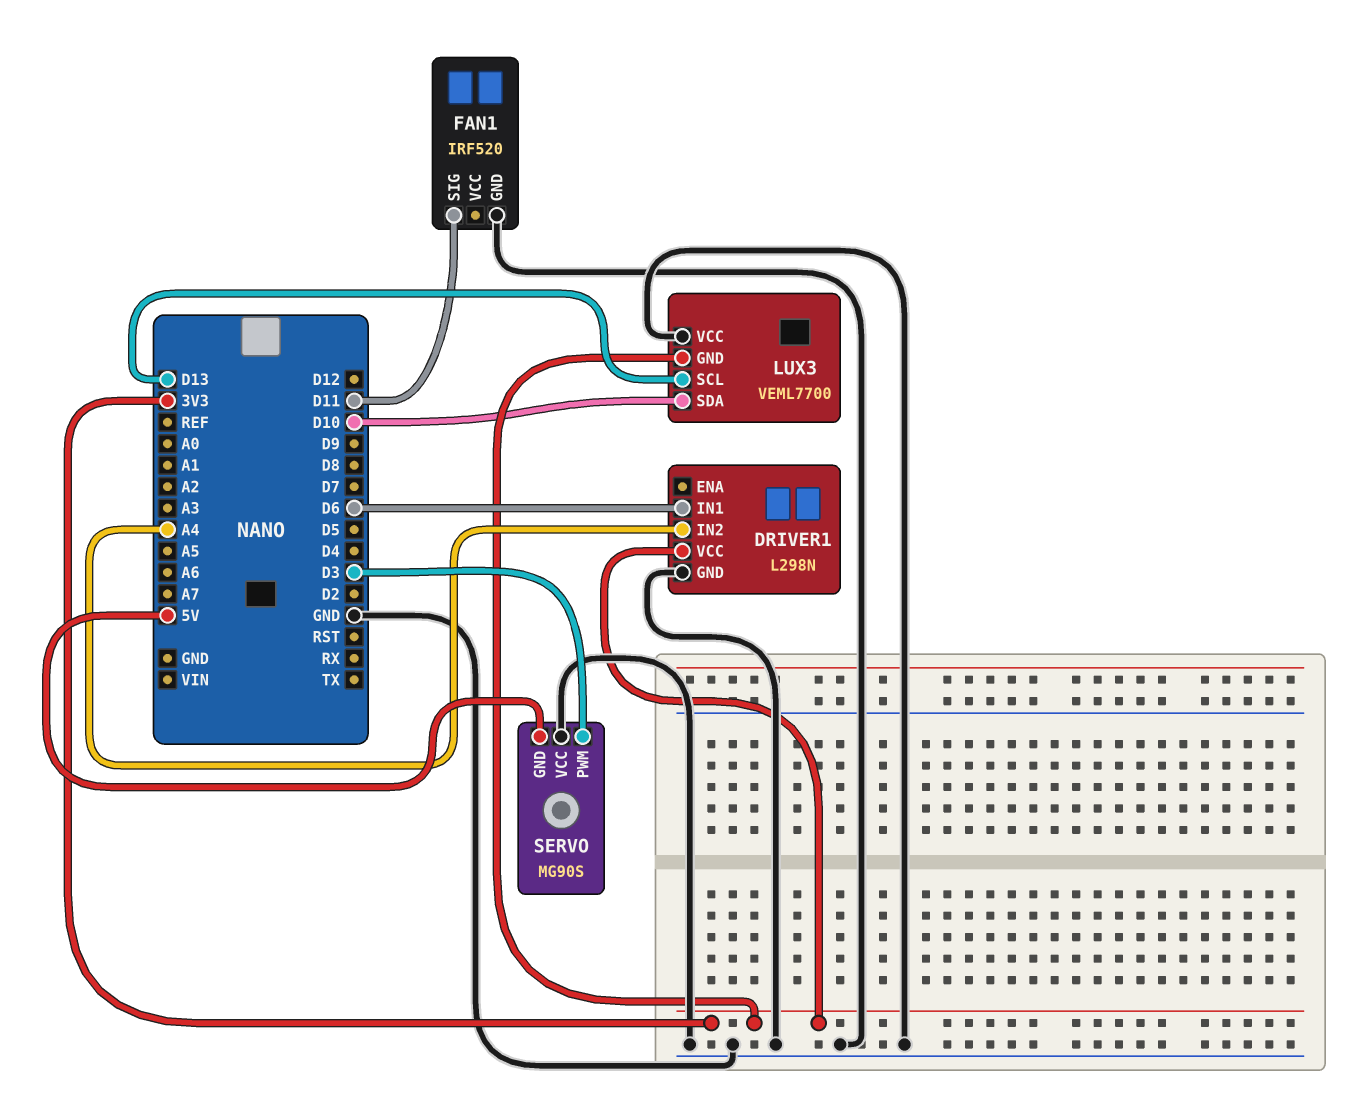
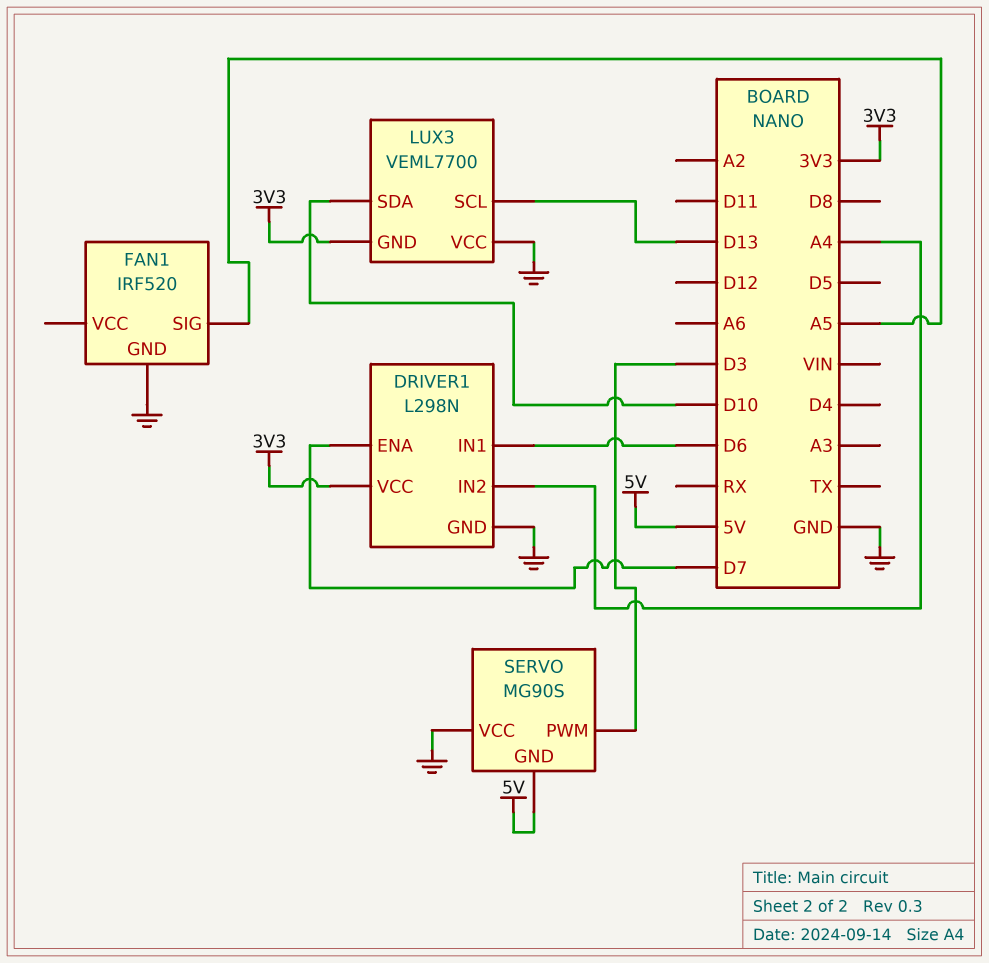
DRIVER1 pin ENA: none -> D7
FAN1 pin SIG: D11 -> A5

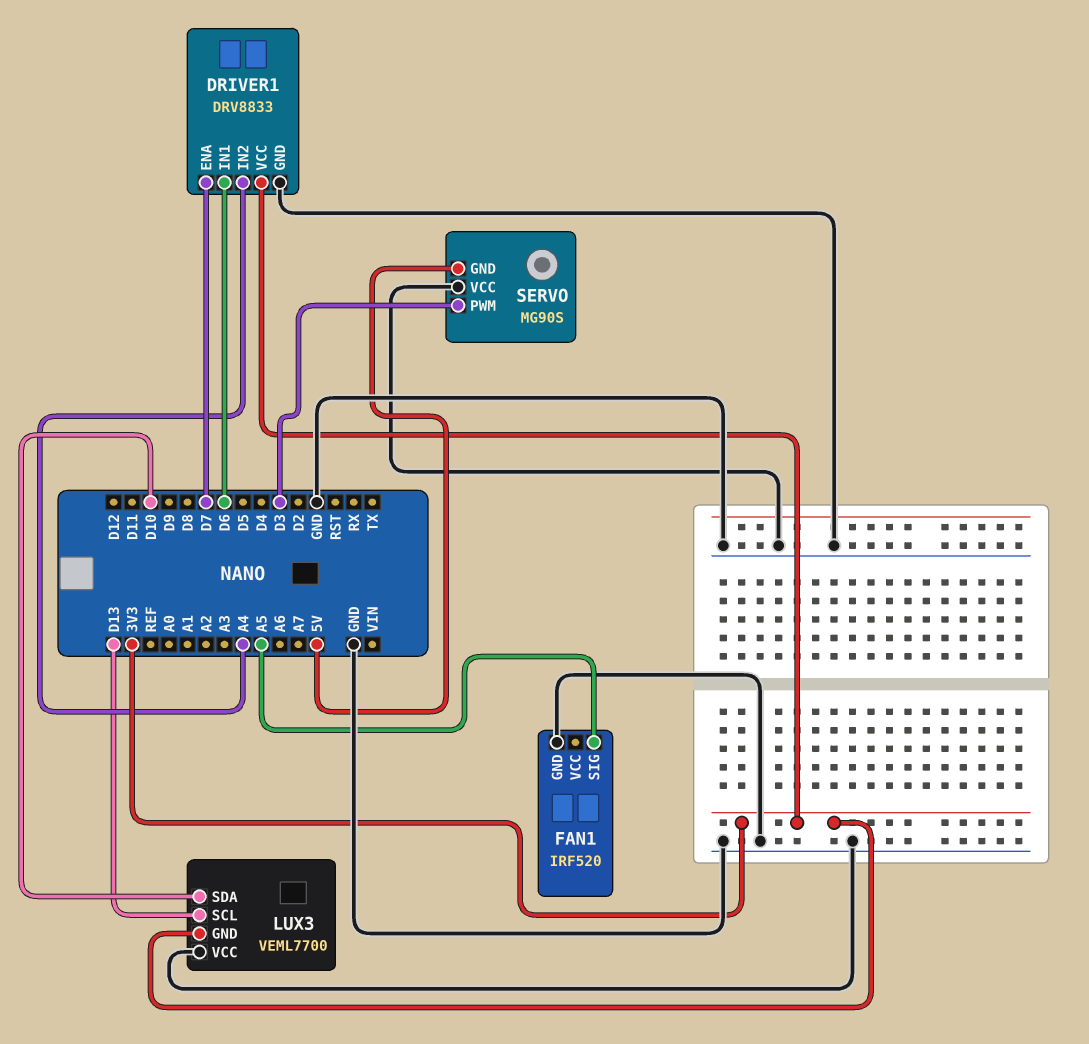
DRIVER1: L298N -> DRV8833

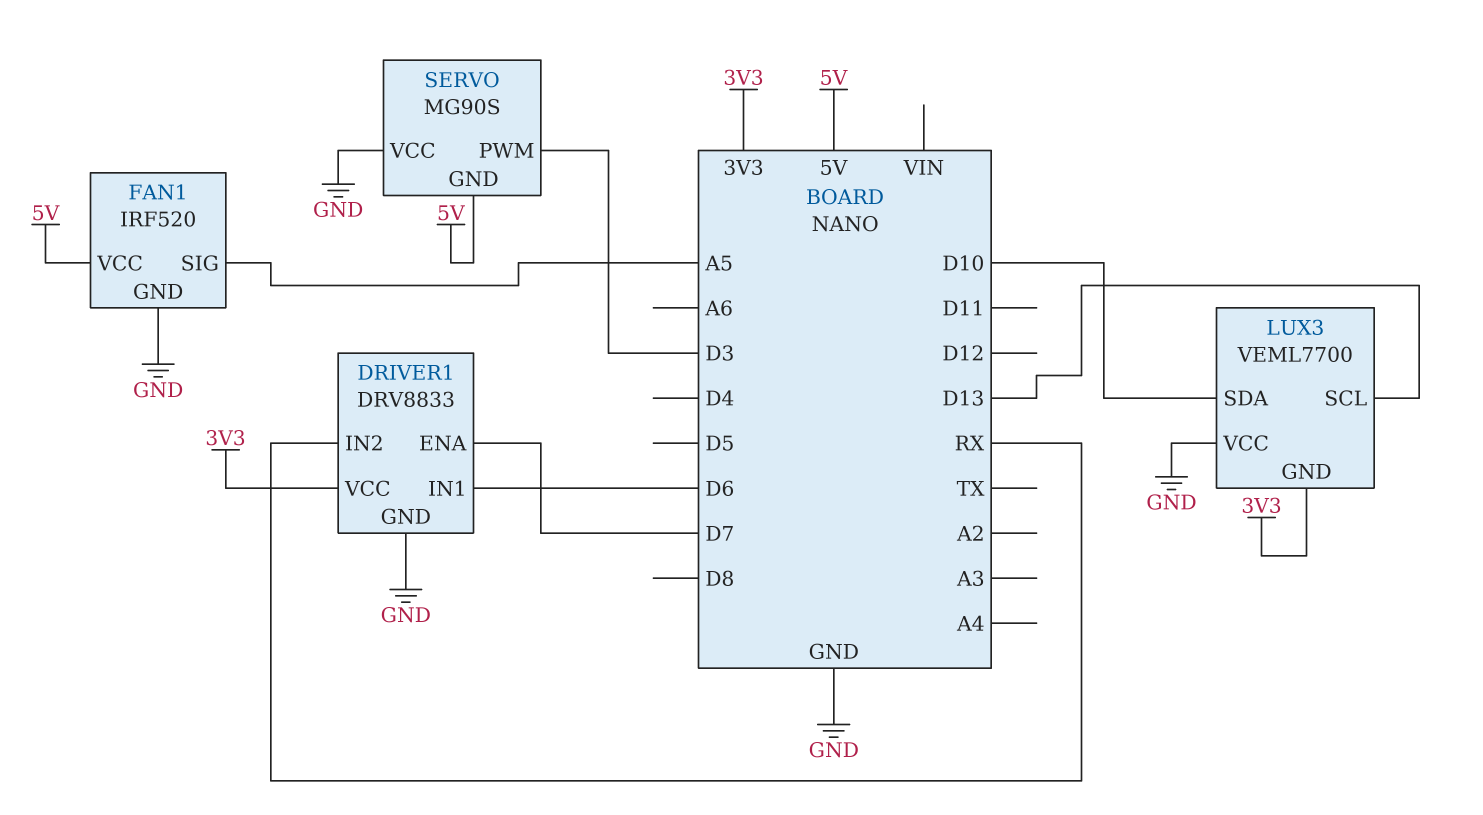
DRIVER1 pin IN2: A4 -> RX
FAN1 pin VCC: none -> 5V

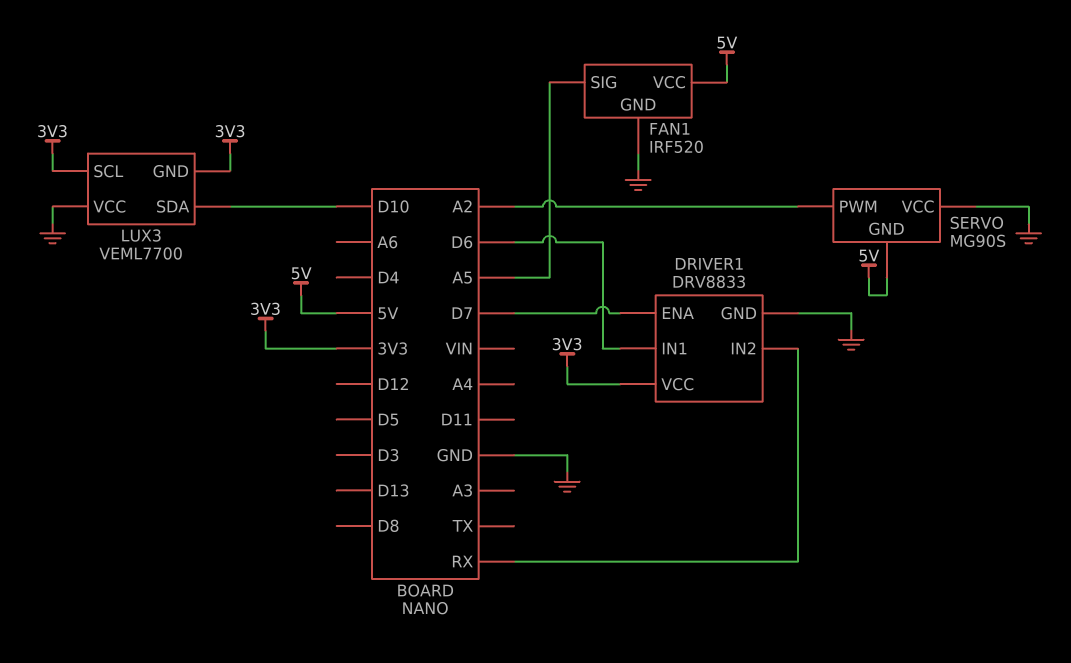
LUX3 pin SCL: D13 -> 3V3
SERVO pin PWM: D3 -> A2

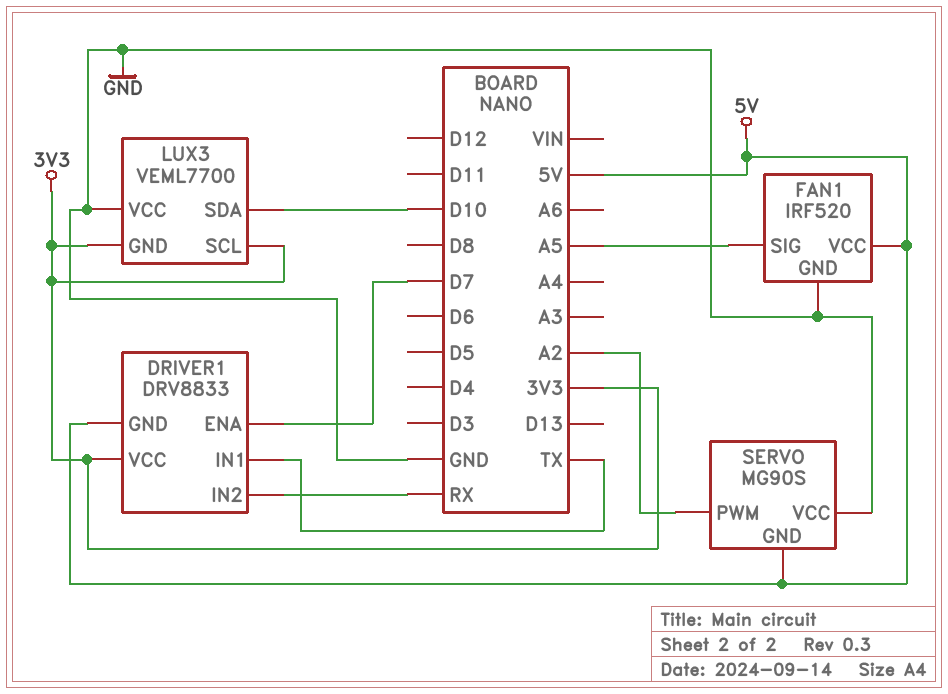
DRIVER1 pin GND: GND -> 5V
DRIVER1 pin IN1: D6 -> TX

